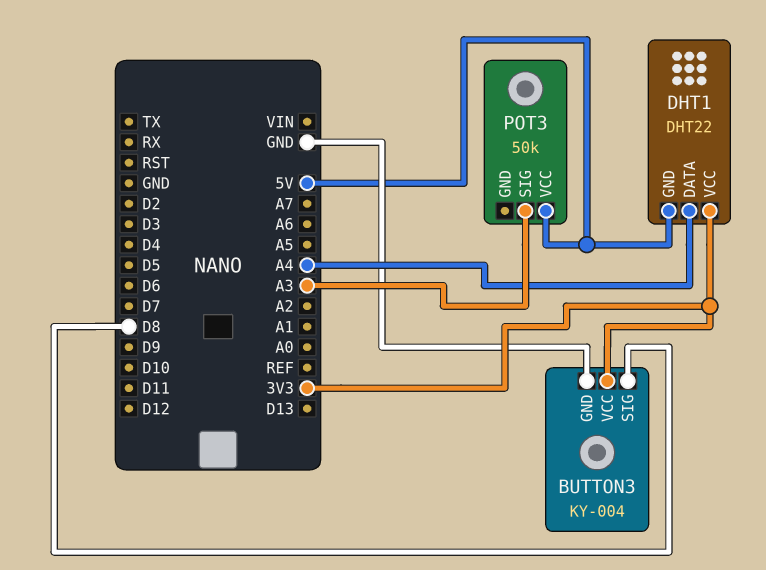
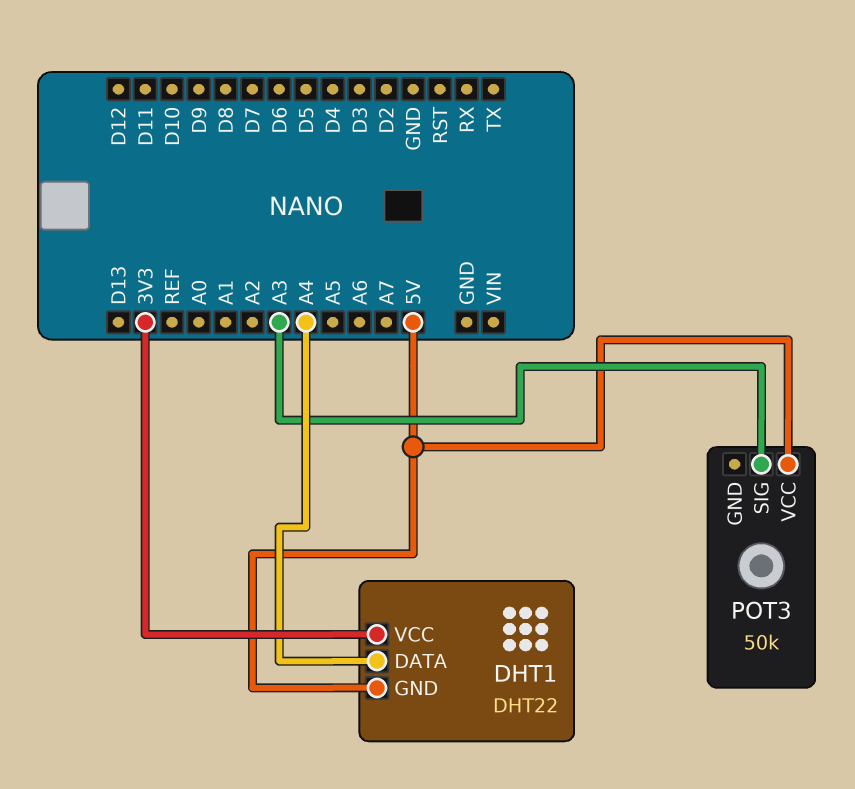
BUTTON3: KY-004 -> none
BUTTON3 pin GND: GND -> none
BUTTON3 pin SIG: D8 -> none
BUTTON3 pin VCC: 3V3 -> none

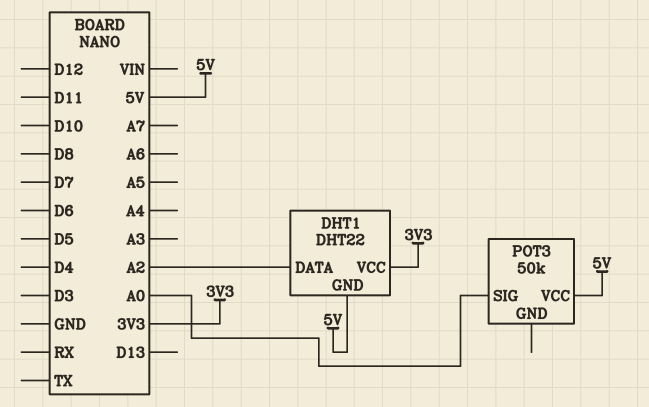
DHT1 pin DATA: A4 -> A2
POT3 pin SIG: A3 -> A0

